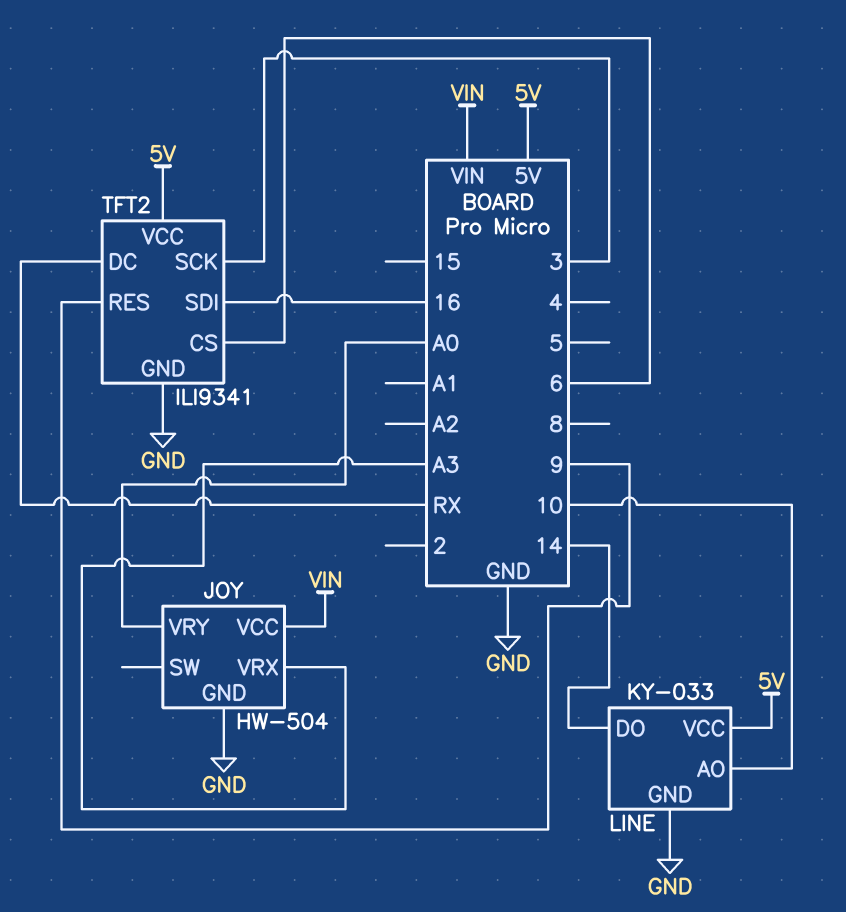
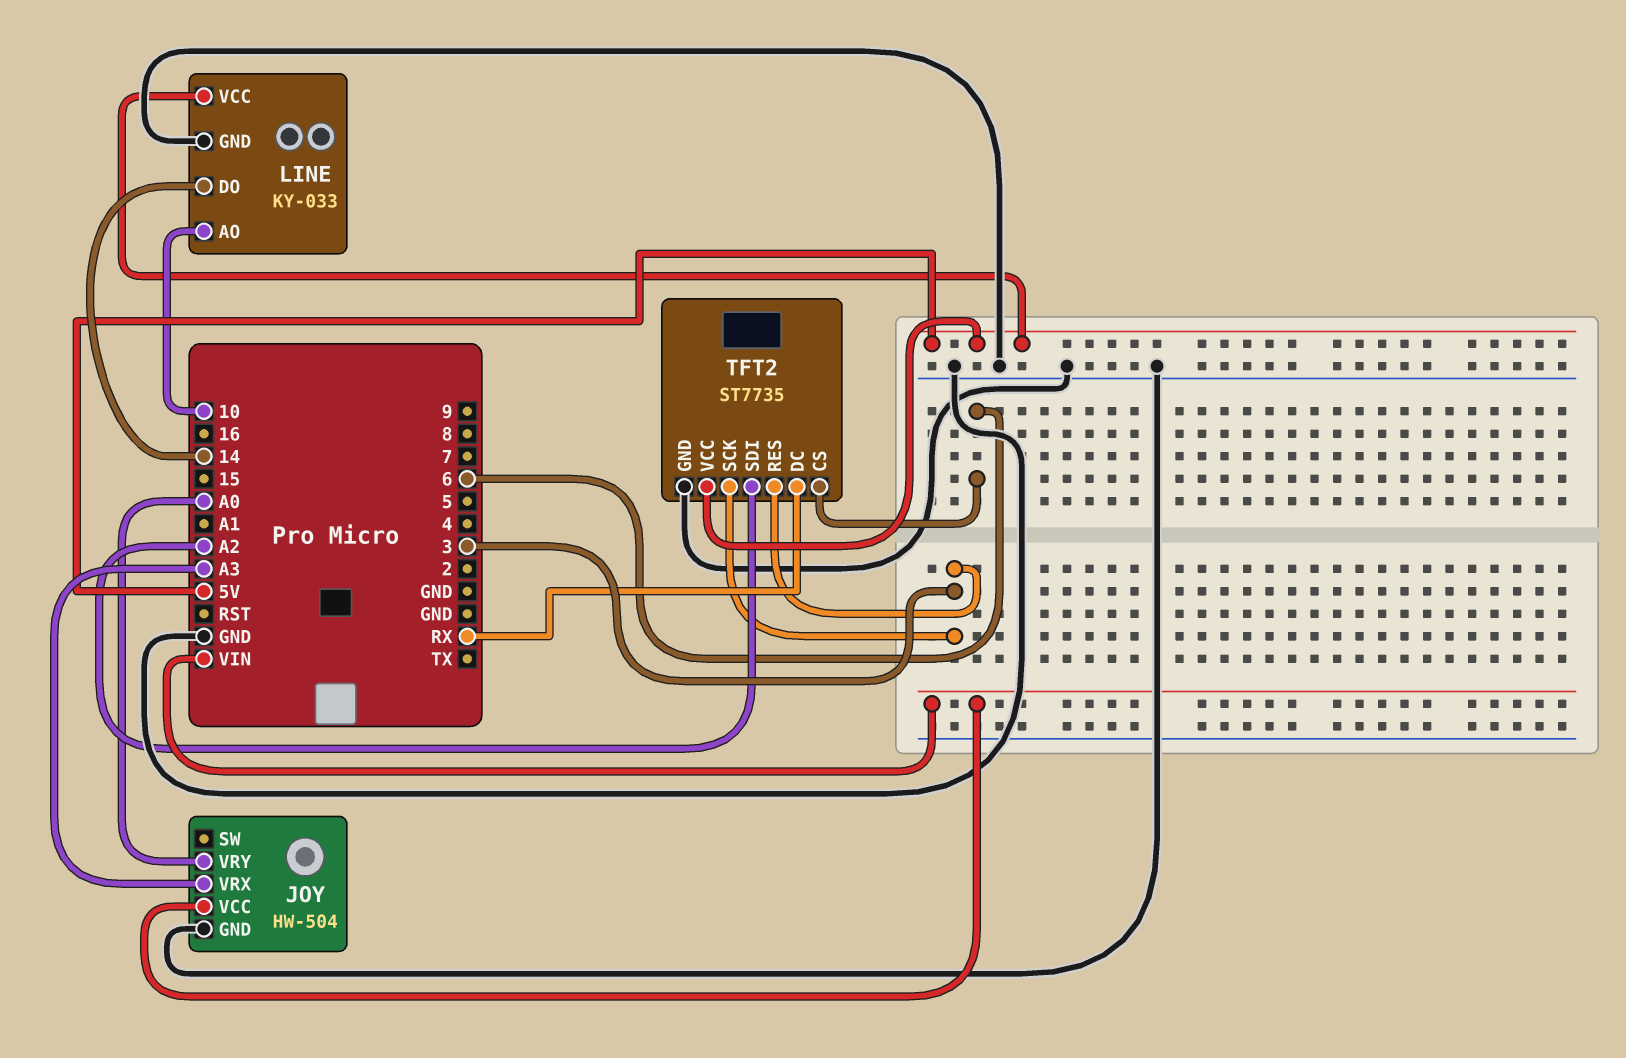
TFT2: ILI9341 -> ST7735
TFT2 pin RES: 9 -> 3
TFT2 pin SDI: 16 -> A2

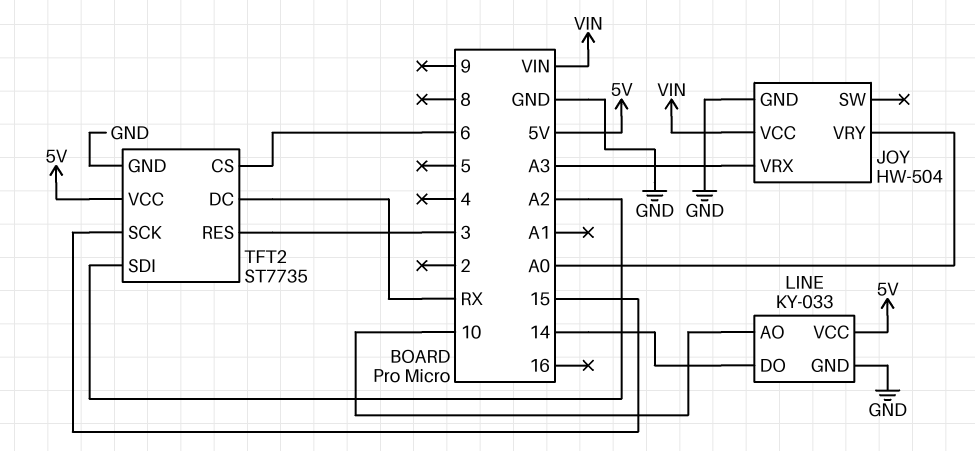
TFT2 pin SCK: 3 -> 15

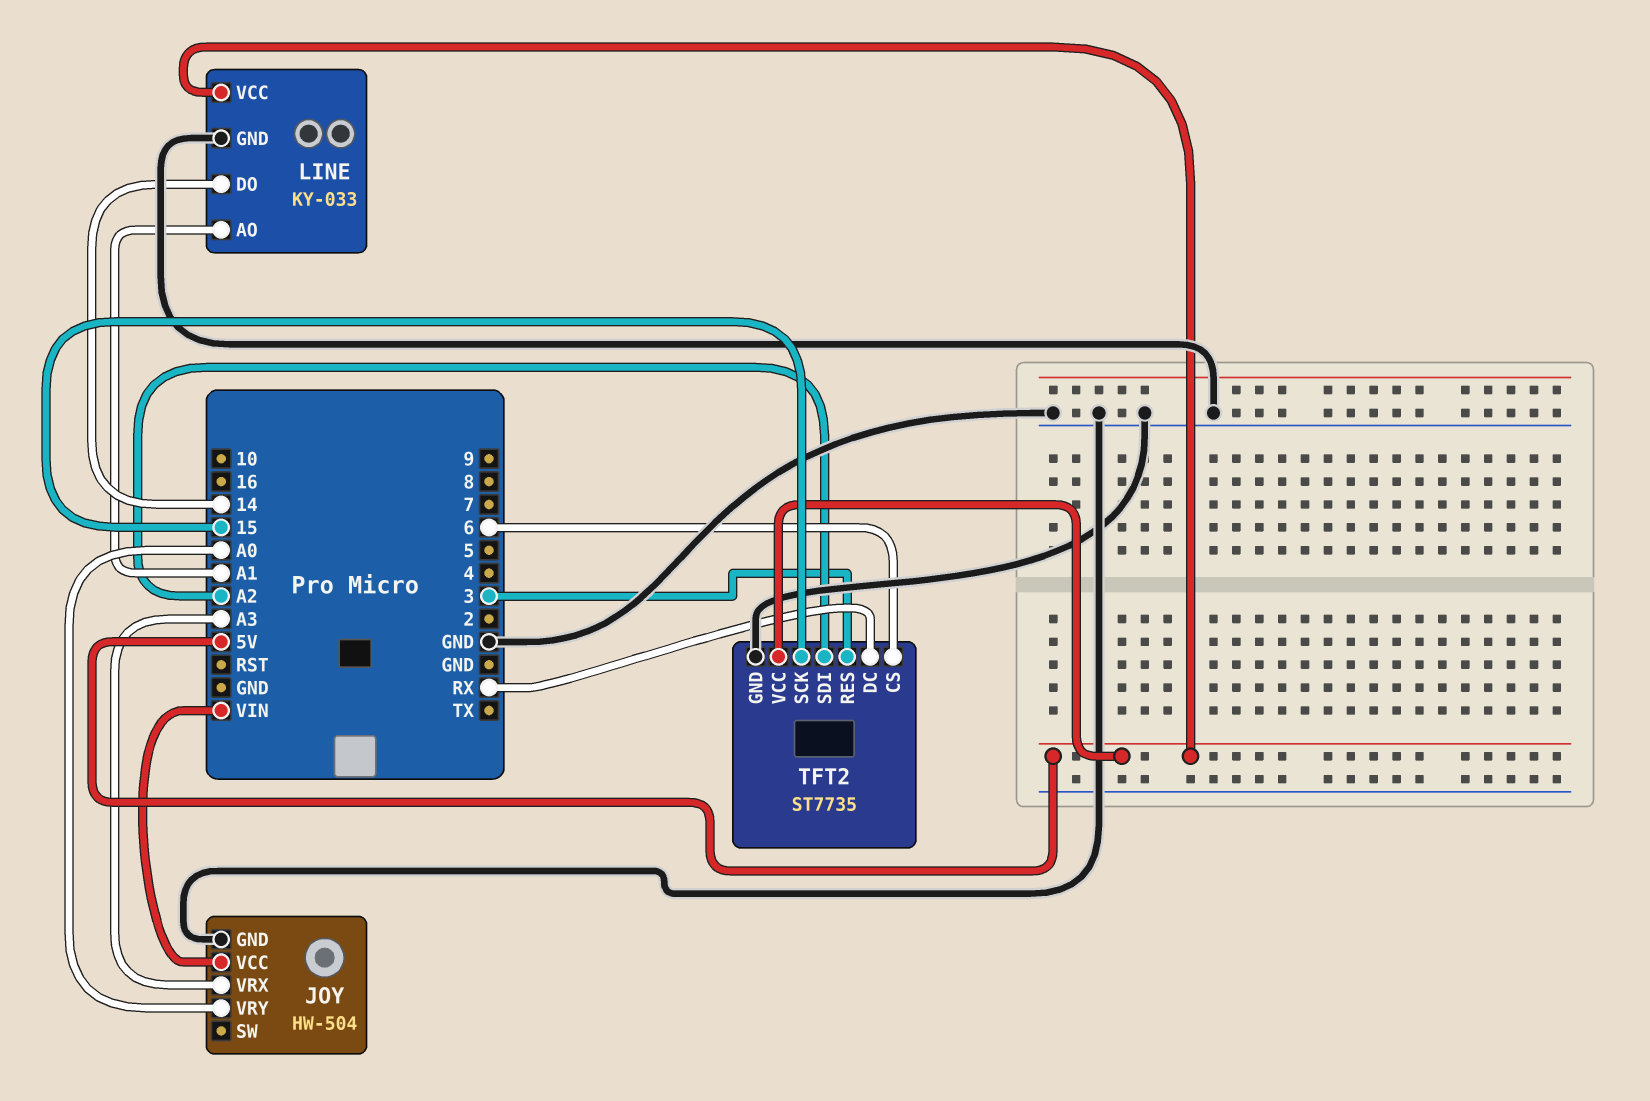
LINE pin AO: 10 -> A1

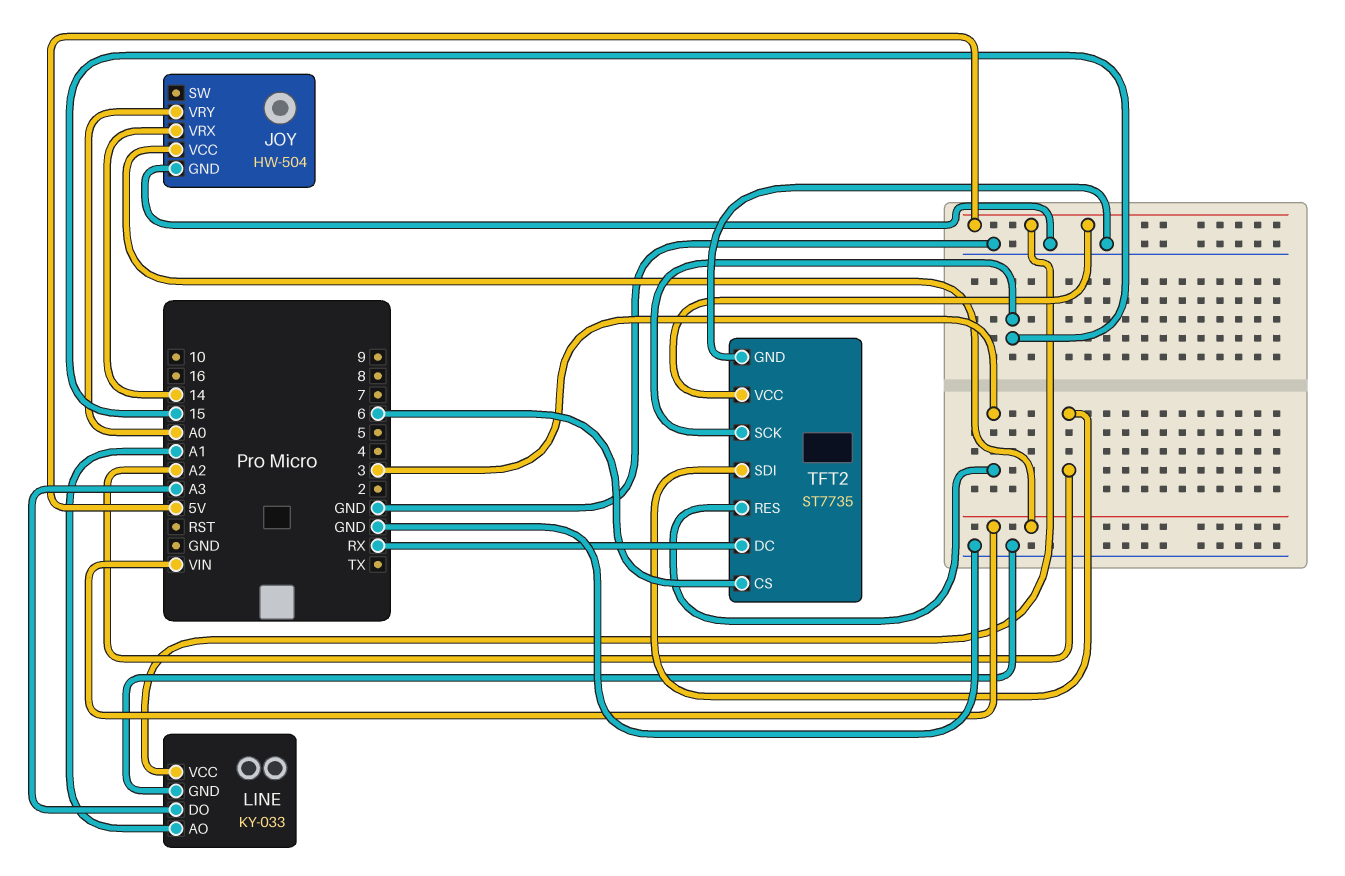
JOY pin VRX: A3 -> 14
LINE pin DO: 14 -> A3

